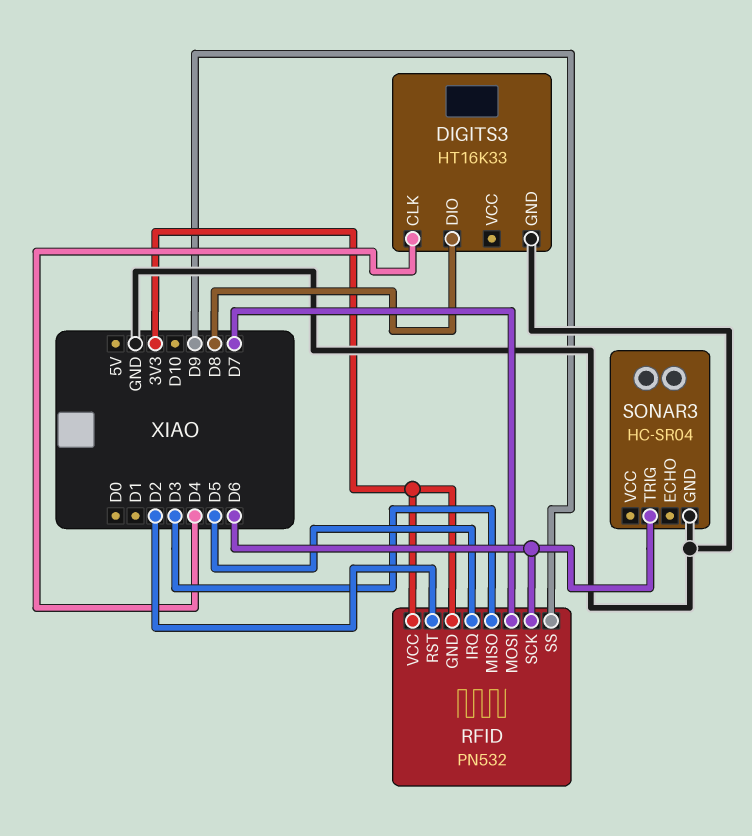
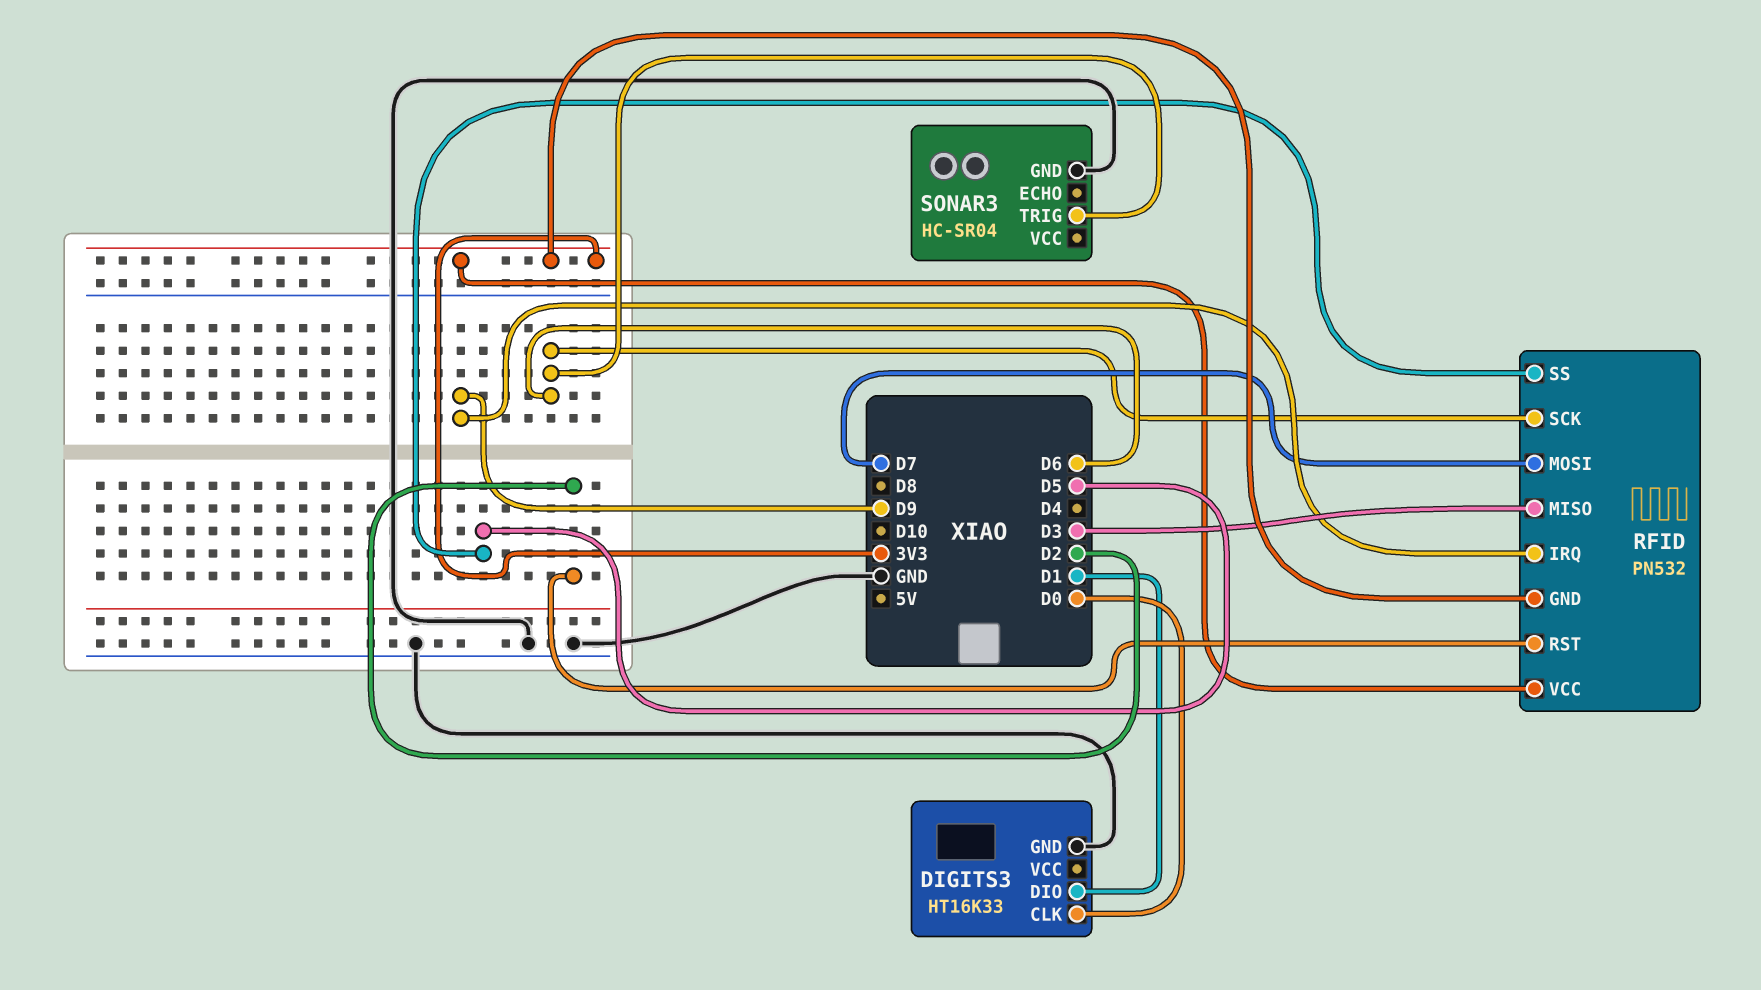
DIGITS3 pin CLK: D4 -> D0
DIGITS3 pin DIO: D8 -> D1
RFID pin IRQ: D5 -> D9
RFID pin SS: D9 -> D5

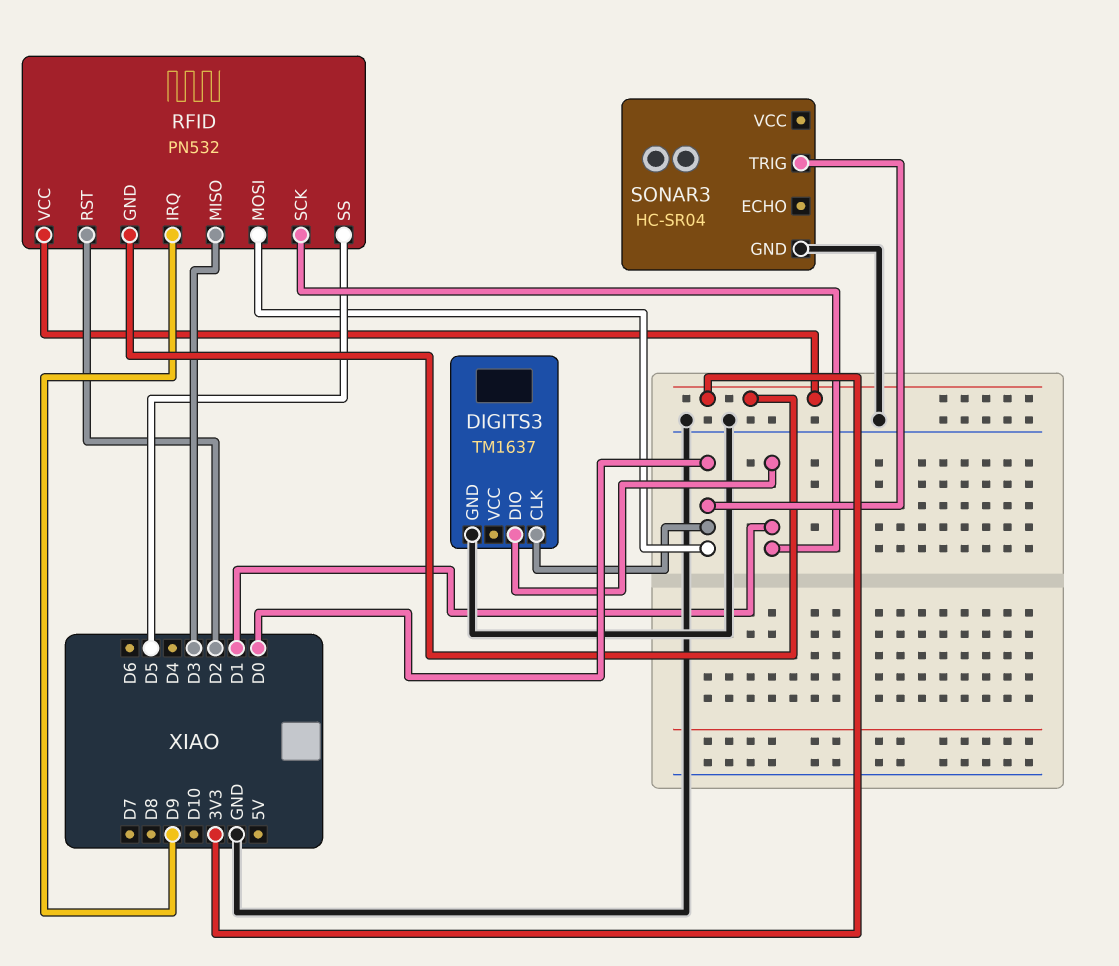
DIGITS3: HT16K33 -> TM1637
RFID pin MOSI: D7 -> D0
RFID pin SCK: D6 -> D1
SONAR3 pin TRIG: D6 -> D0

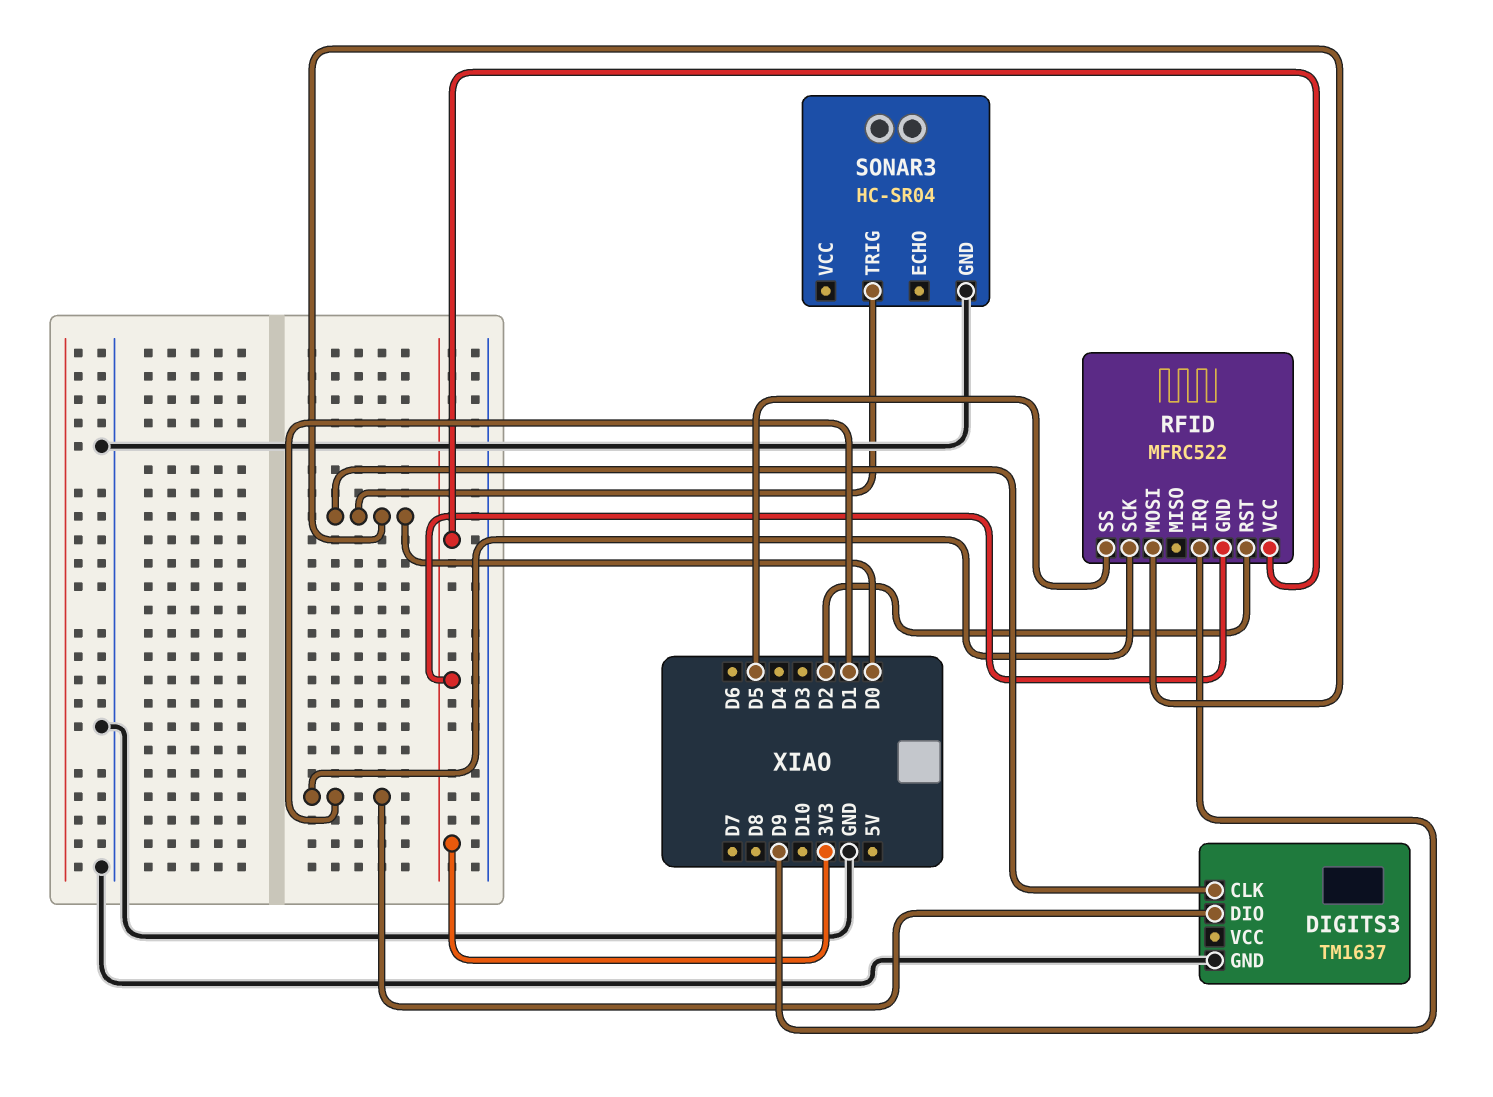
RFID: PN532 -> MFRC522
RFID pin MISO: D3 -> none

